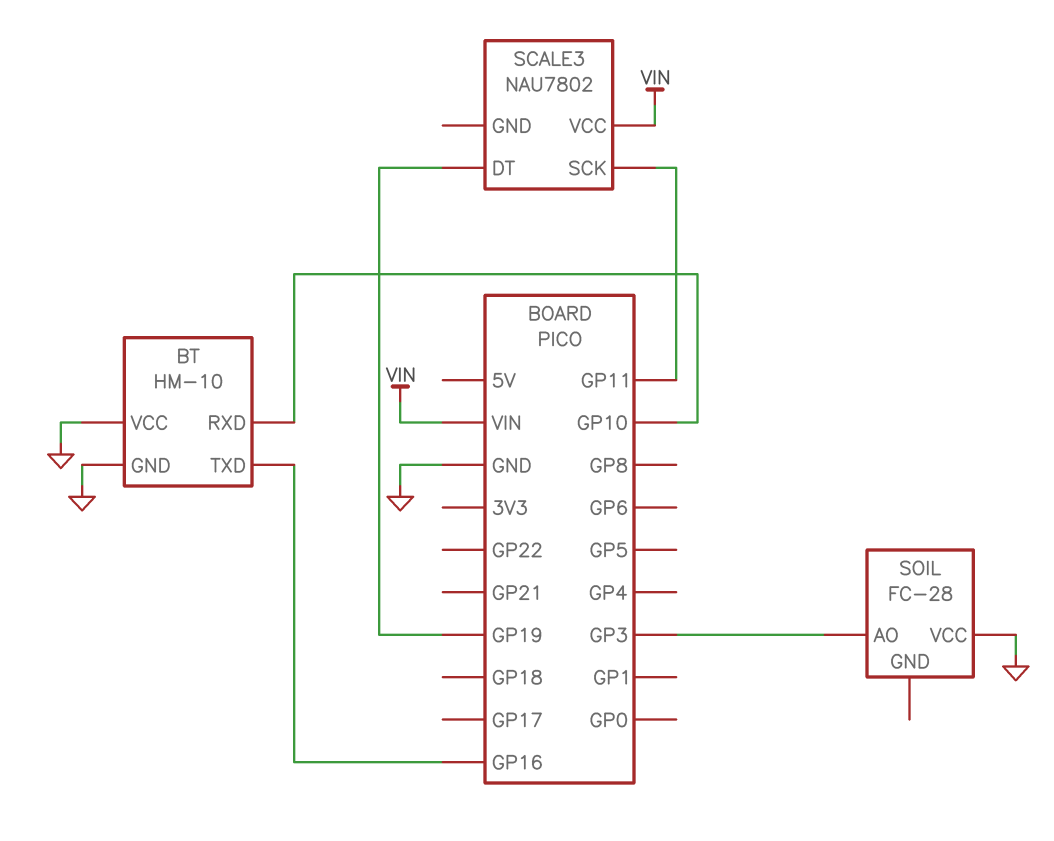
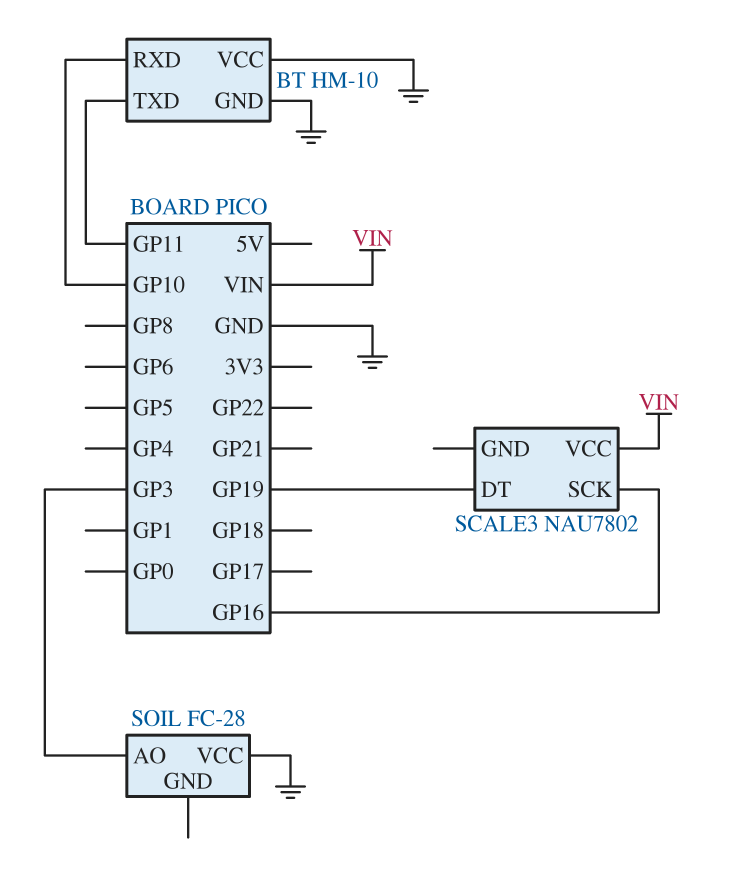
BT pin TXD: GP16 -> GP11
SCALE3 pin SCK: GP11 -> GP16

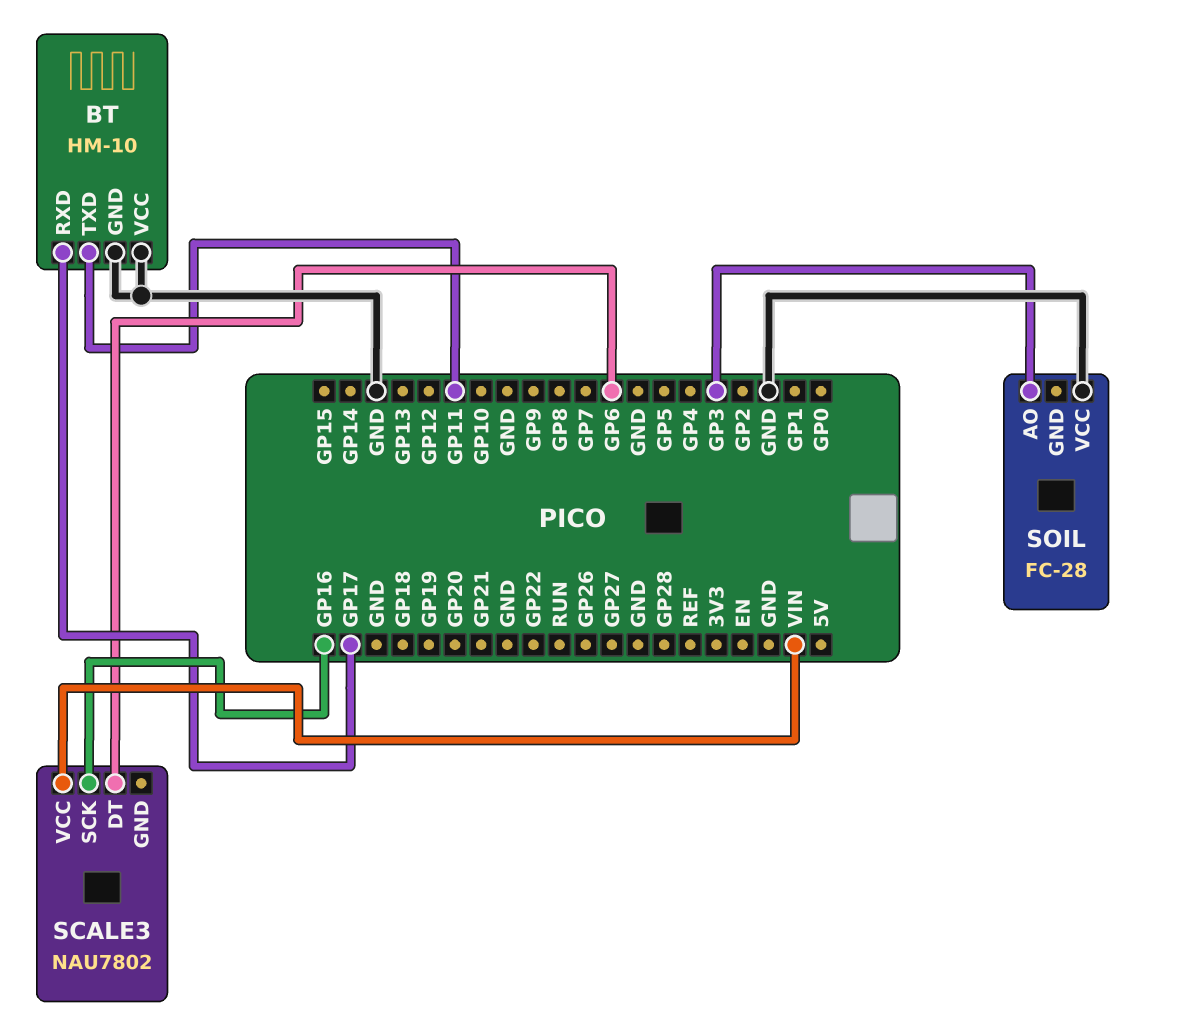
BT pin RXD: GP10 -> GP17
SCALE3 pin DT: GP19 -> GP6

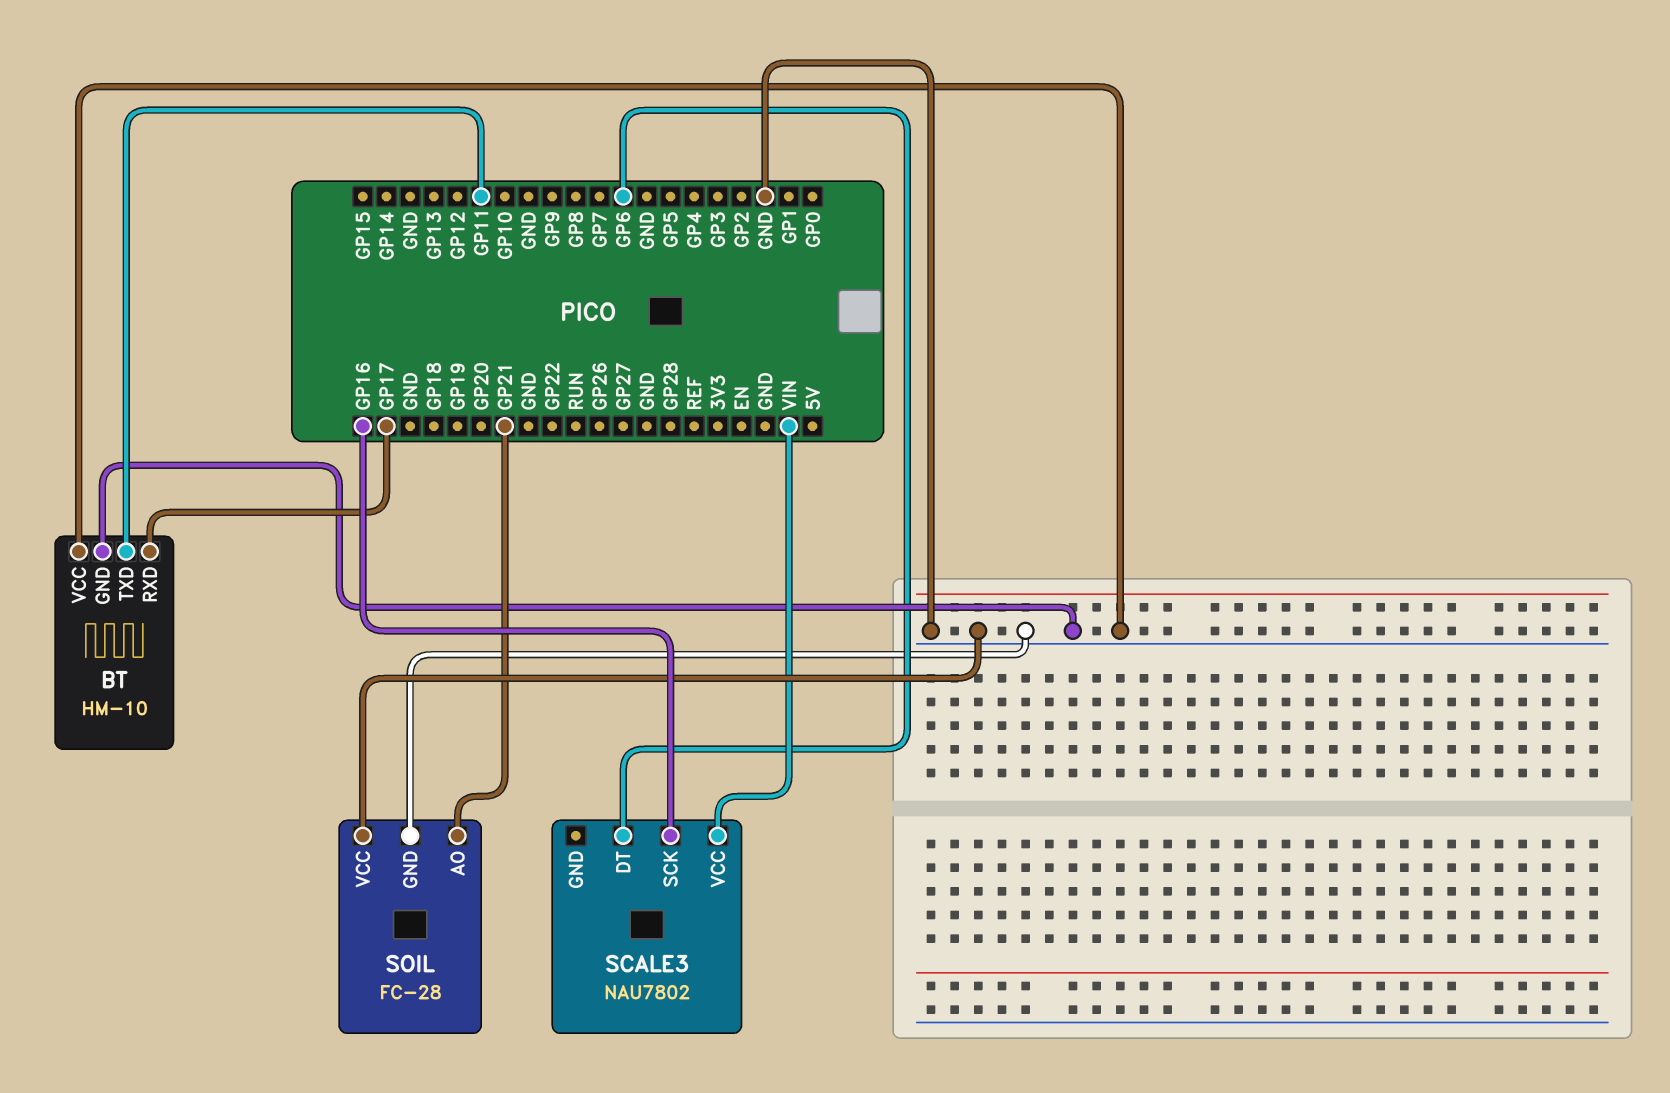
SOIL pin AO: GP3 -> GP21
SOIL pin GND: none -> GND

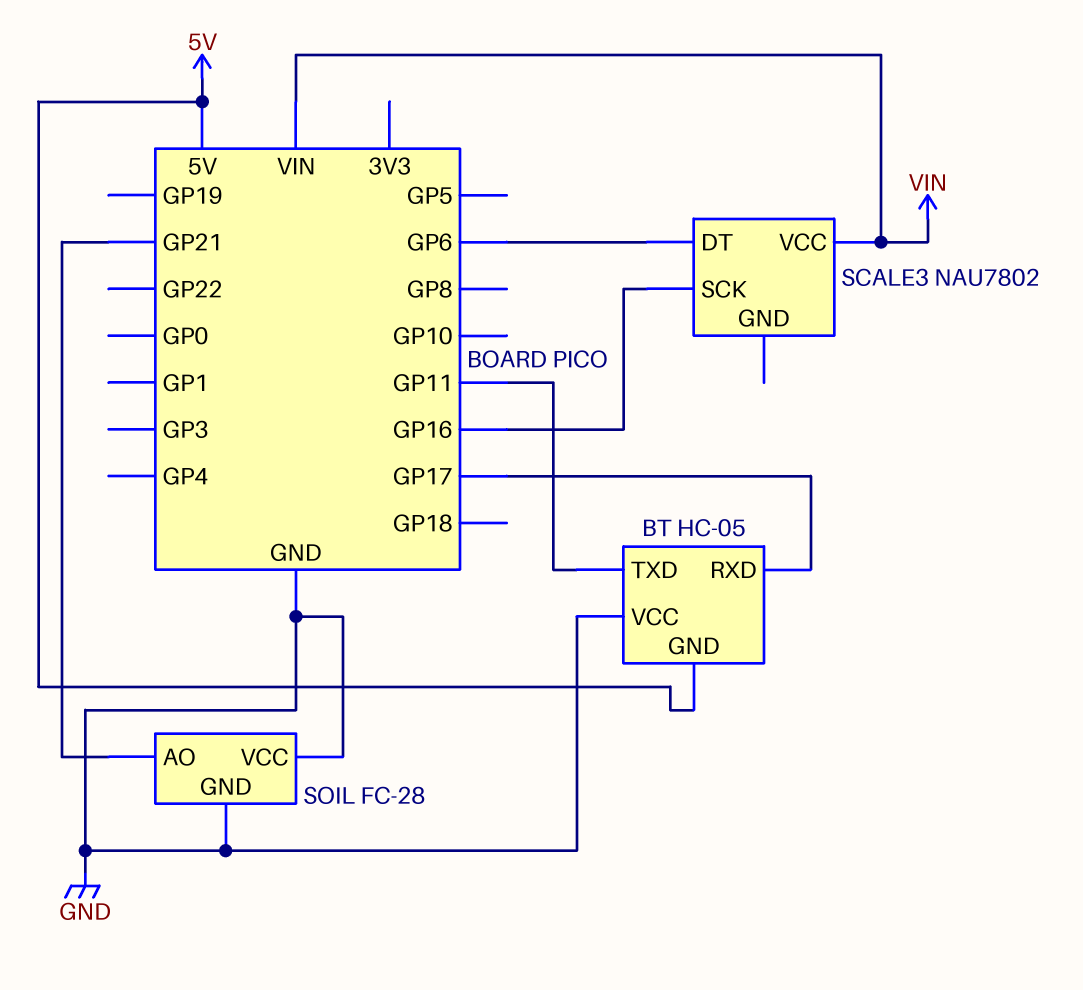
BT: HM-10 -> HC-05
BT pin GND: GND -> 5V

